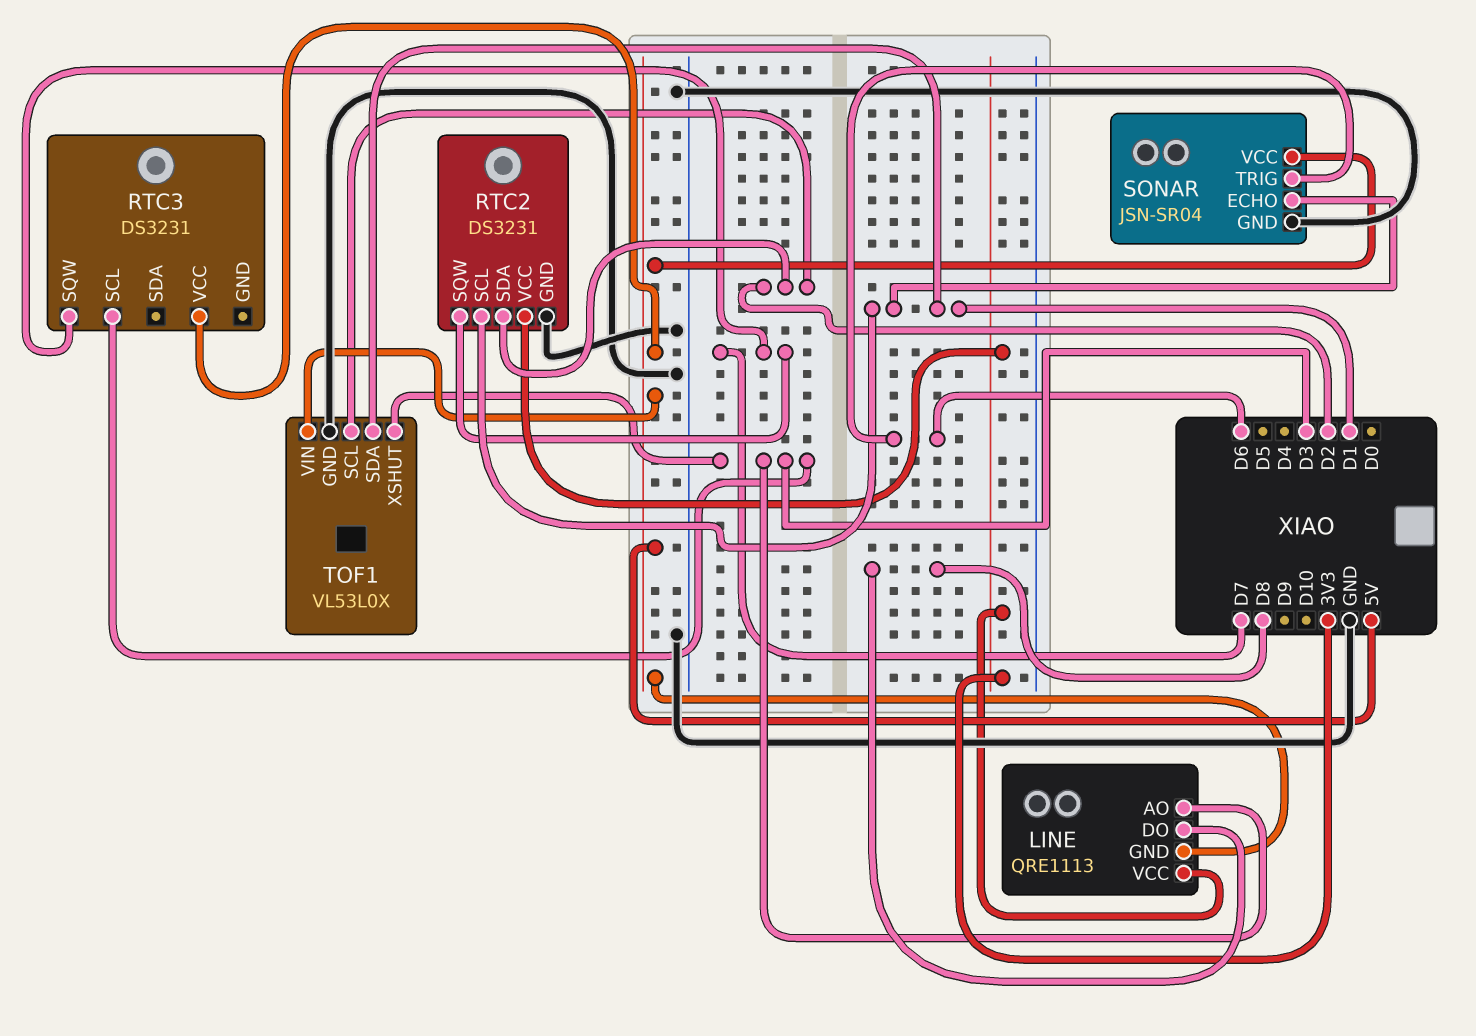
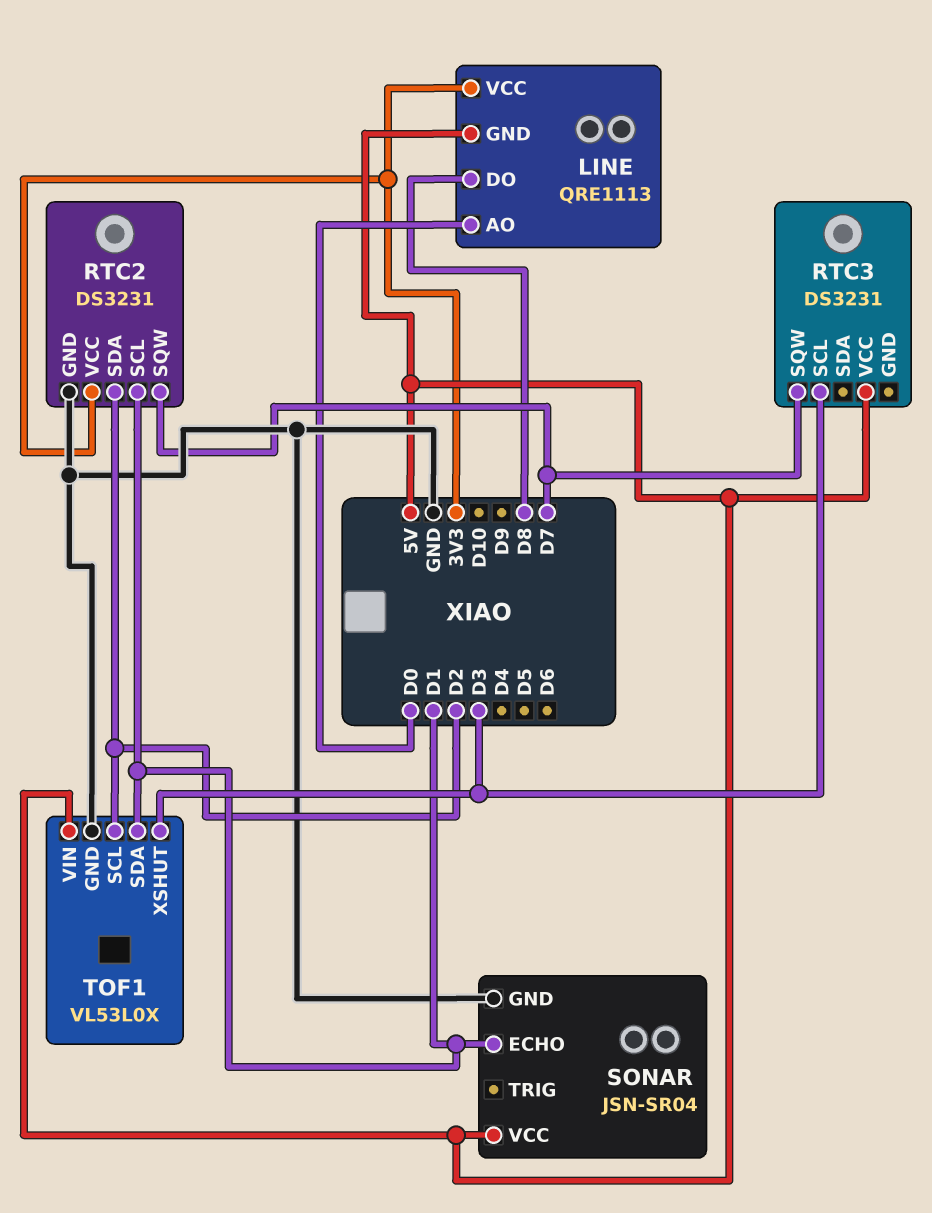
LINE pin AO: D3 -> D0
SONAR pin TRIG: D6 -> none

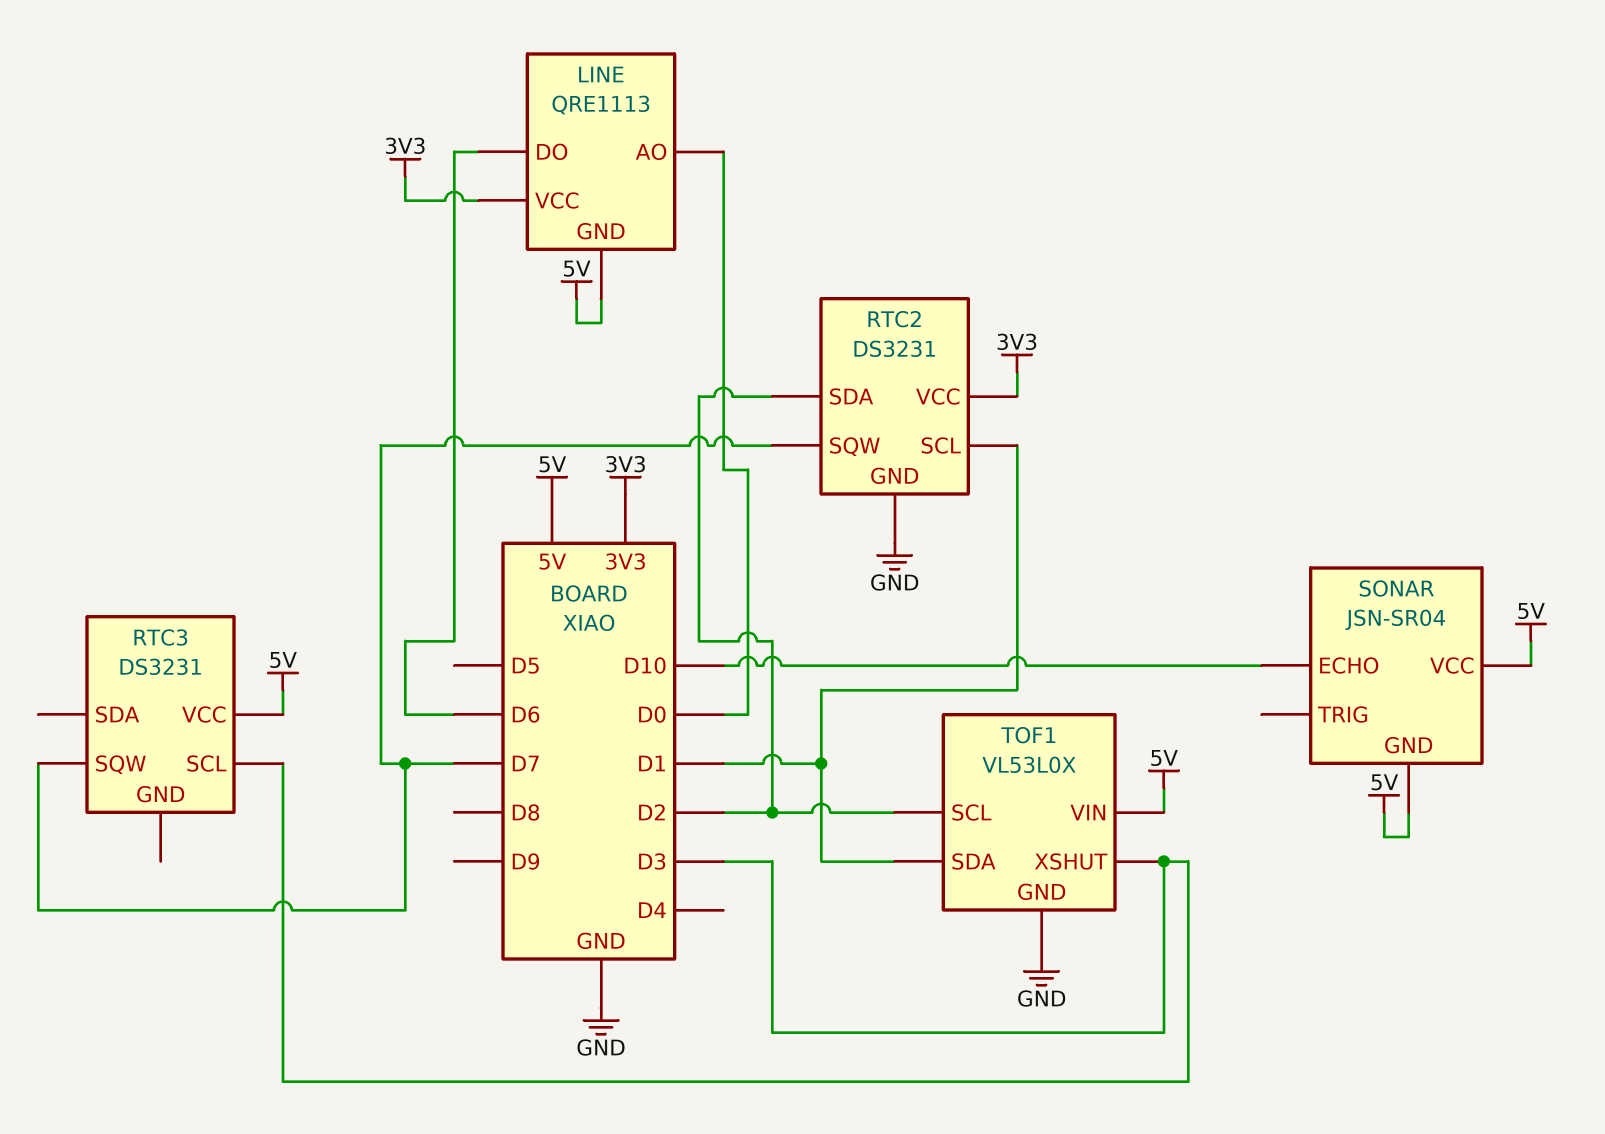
LINE pin DO: D8 -> D6
SONAR pin ECHO: D1 -> D10
SONAR pin GND: GND -> 5V

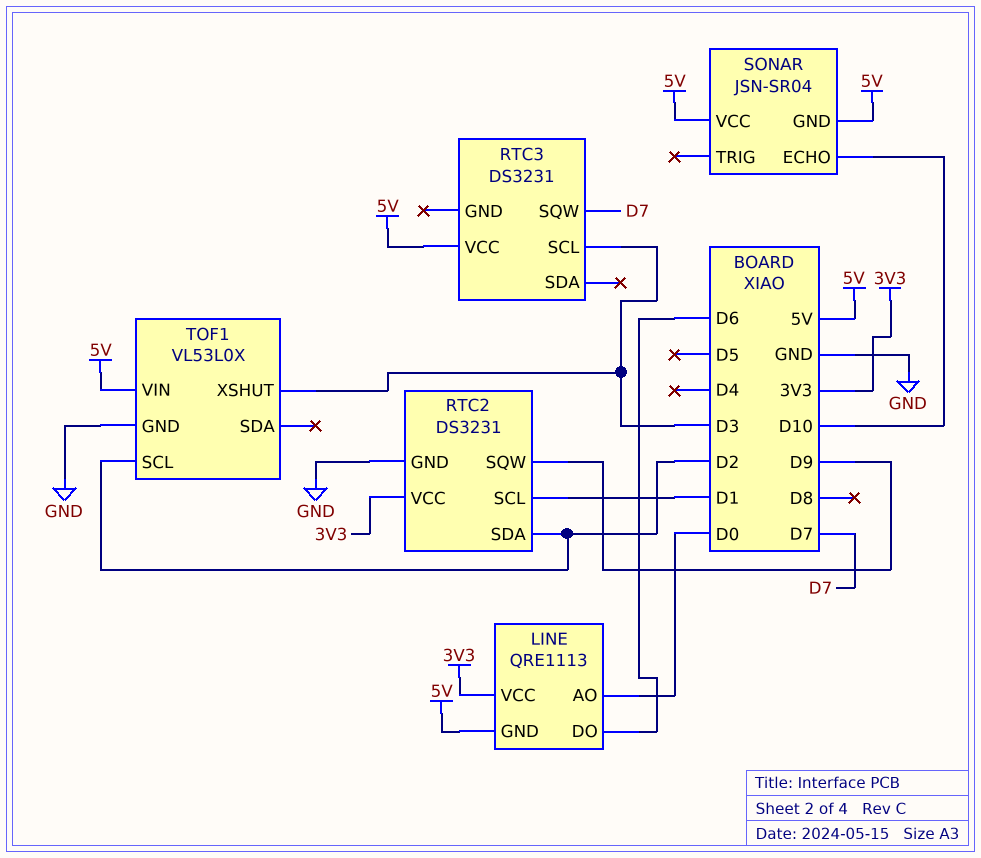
RTC2 pin SQW: D7 -> D9
TOF1 pin SDA: D1 -> none

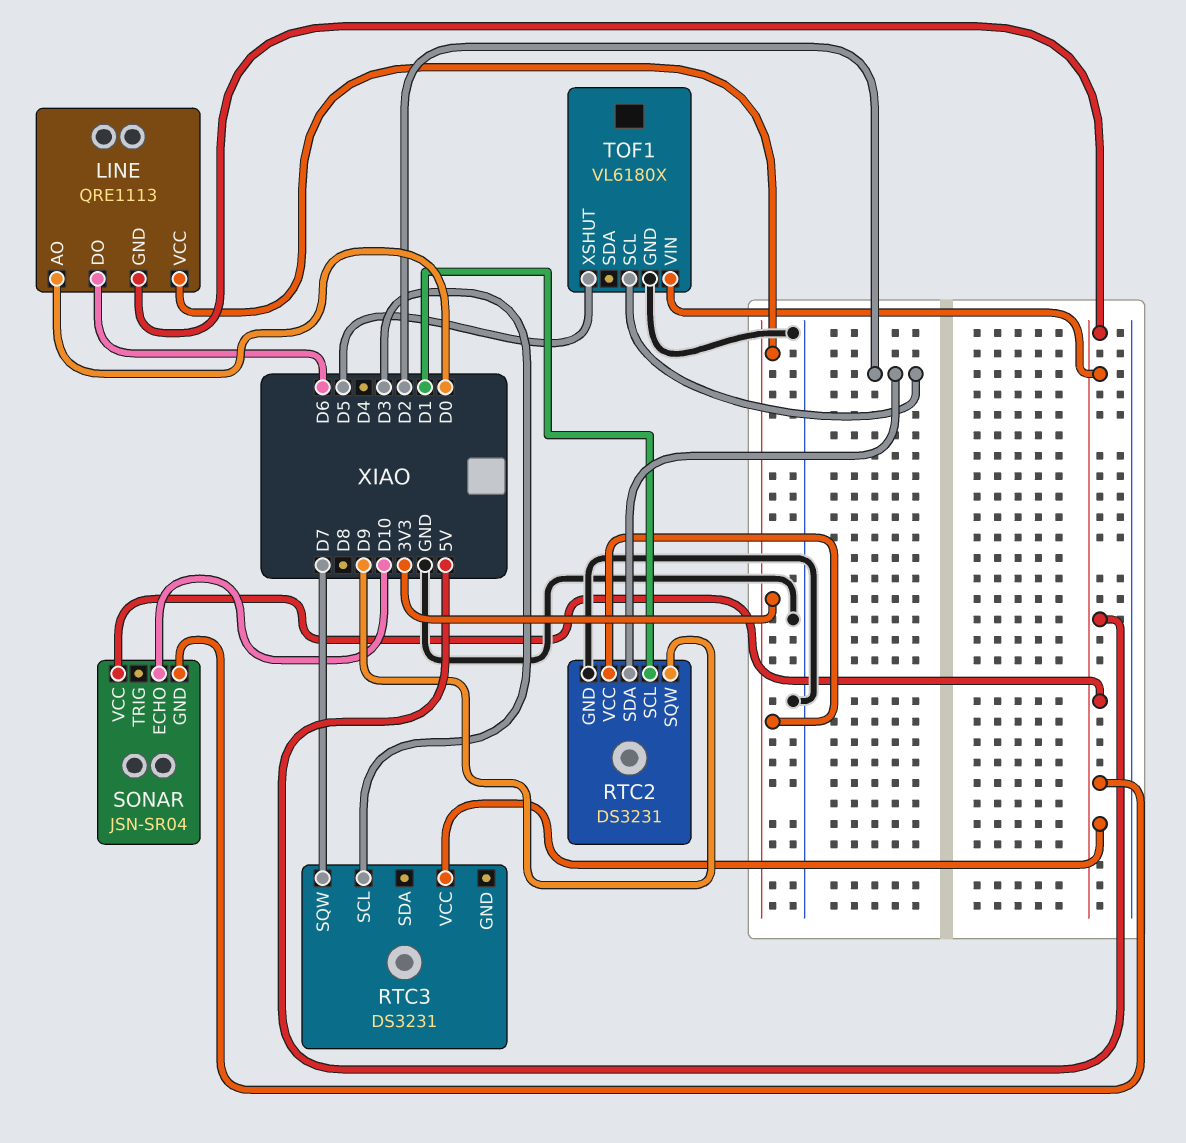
TOF1: VL53L0X -> VL6180X
TOF1 pin XSHUT: D3 -> D5

